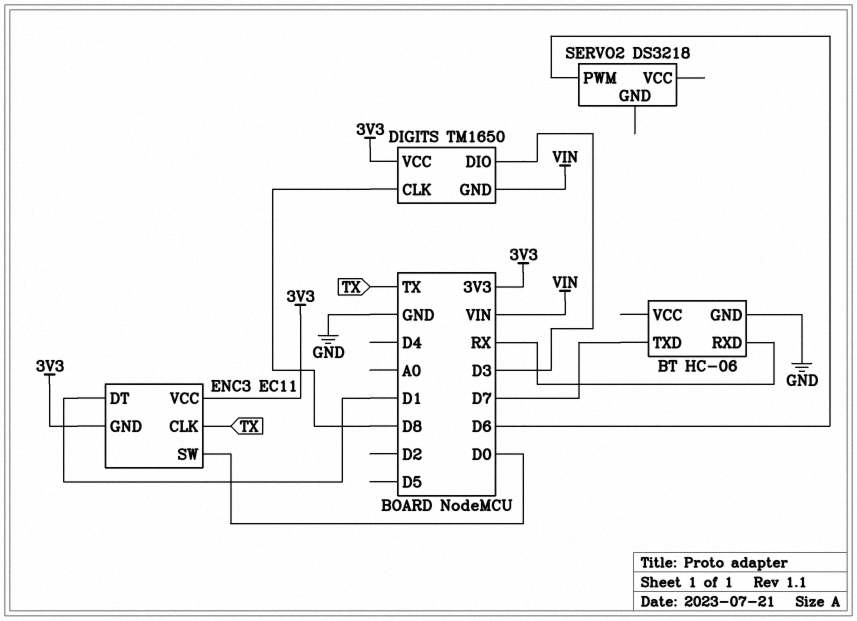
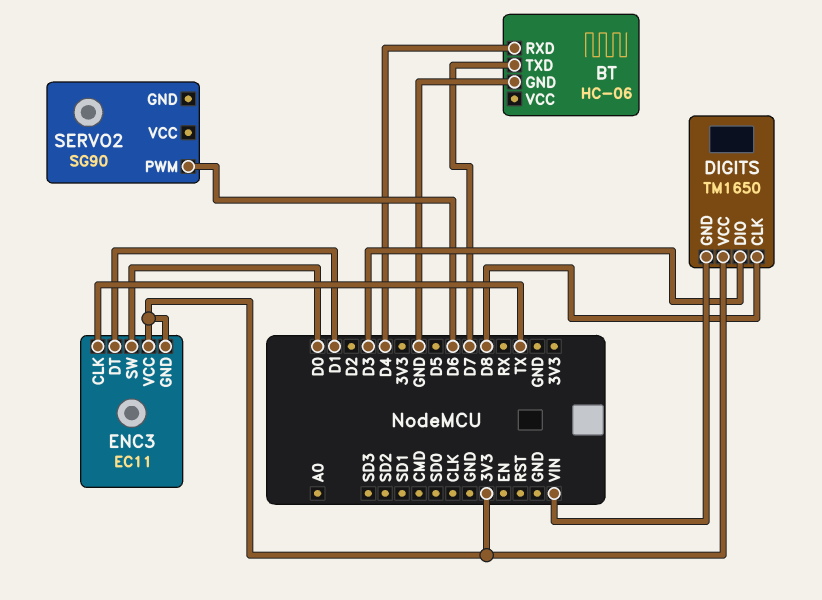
BT pin RXD: RX -> D4
SERVO2: DS3218 -> SG90

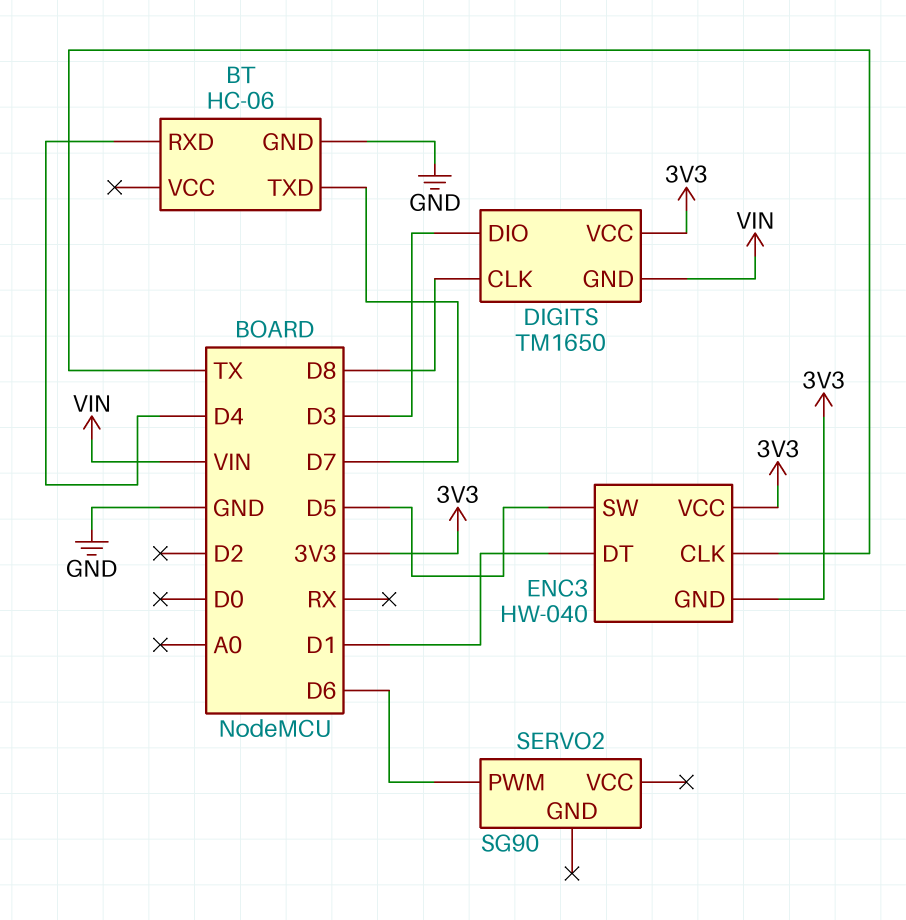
ENC3: EC11 -> HW-040
ENC3 pin SW: D0 -> D5

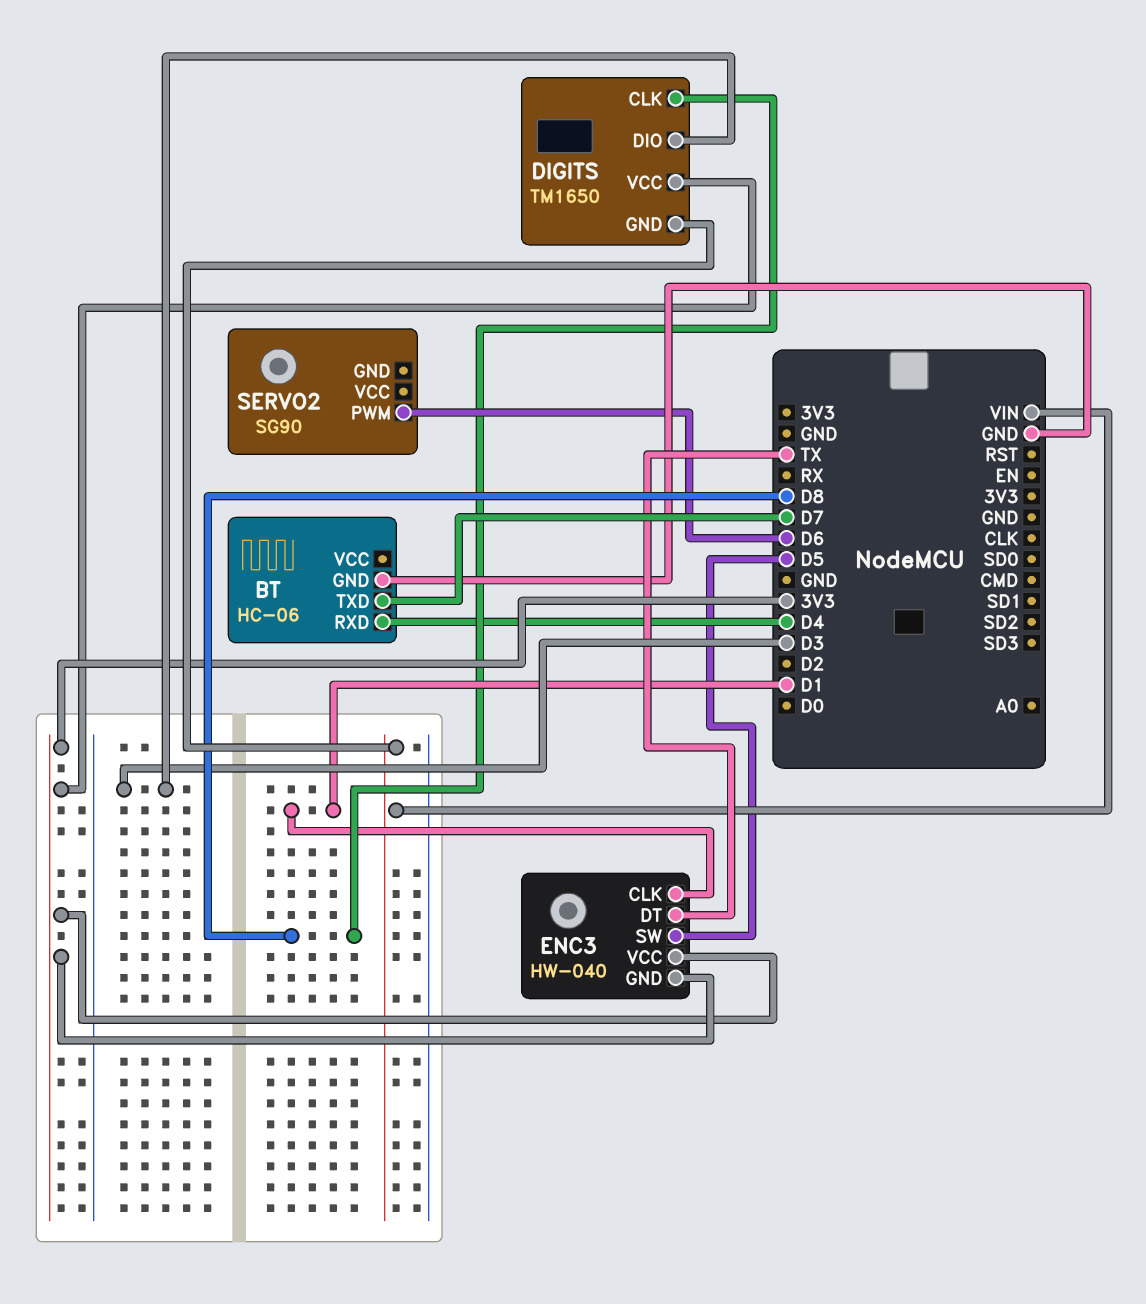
ENC3 pin CLK: TX -> D1
ENC3 pin DT: D1 -> TX

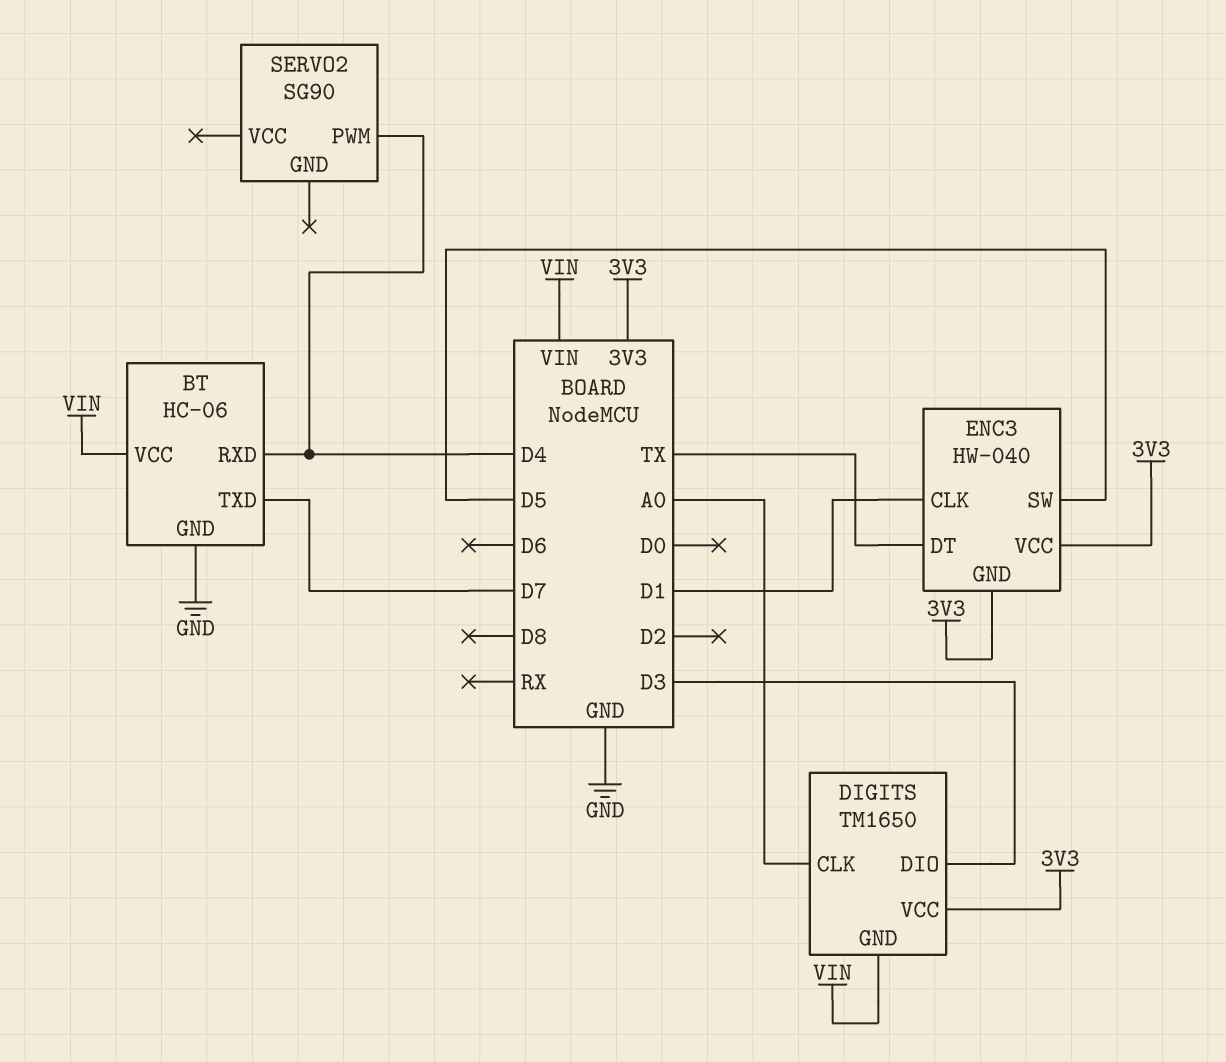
BT pin VCC: none -> VIN
DIGITS pin CLK: D8 -> A0
SERVO2 pin PWM: D6 -> D4

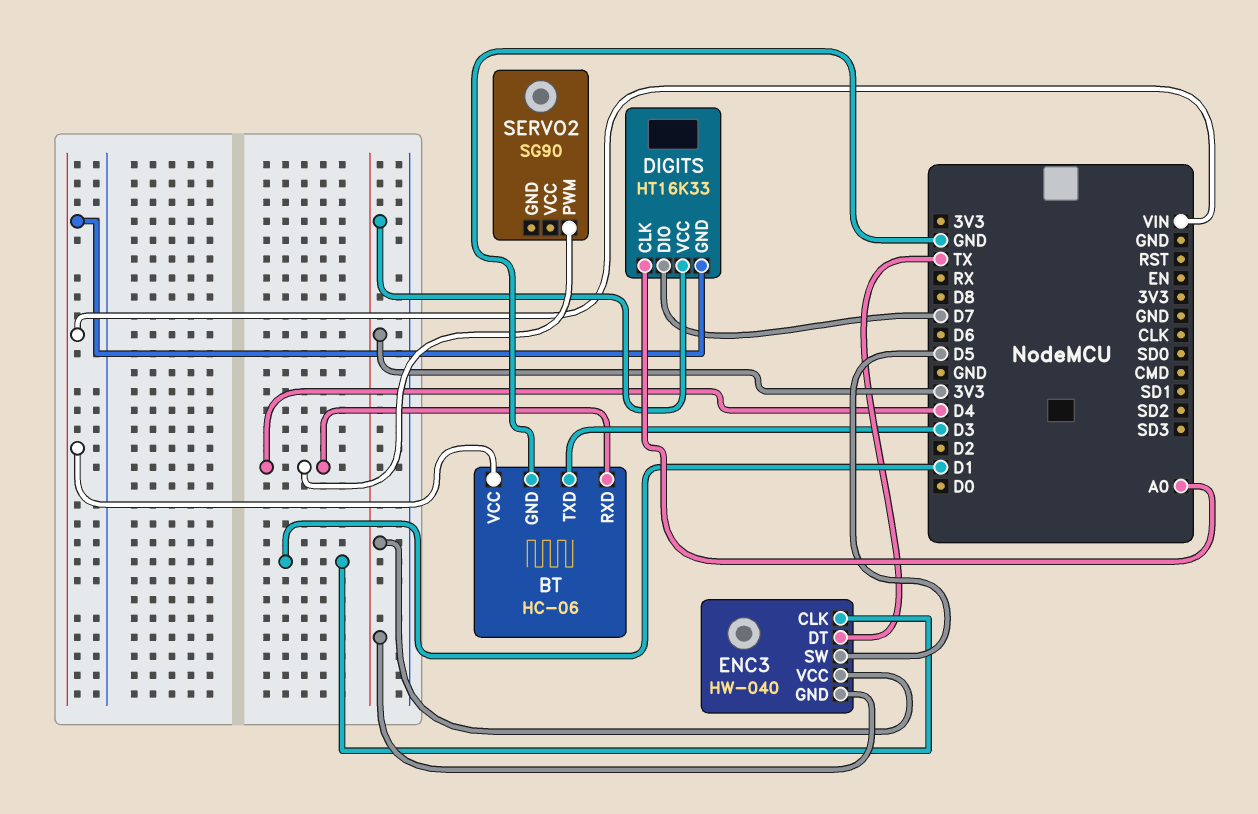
BT pin TXD: D7 -> D3
DIGITS: TM1650 -> HT16K33
DIGITS pin DIO: D3 -> D7

